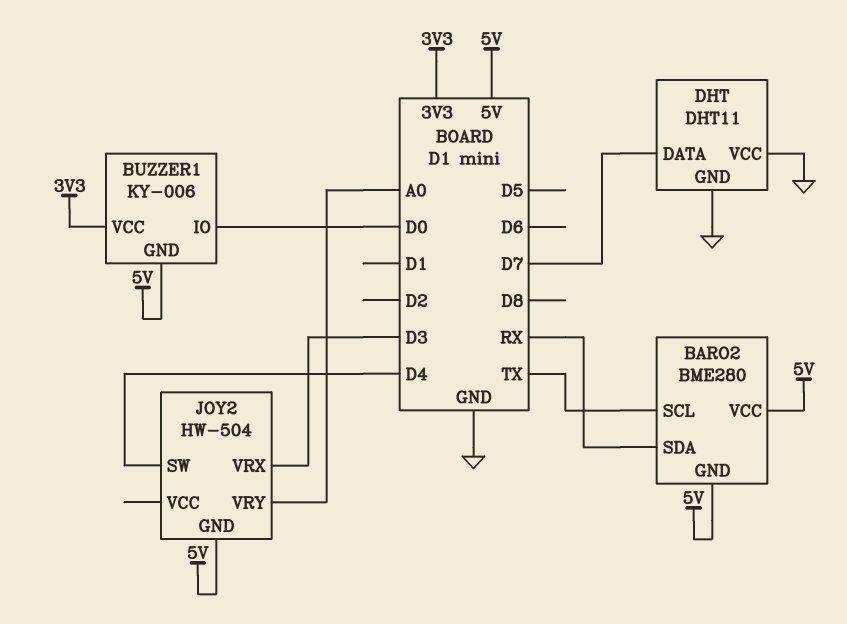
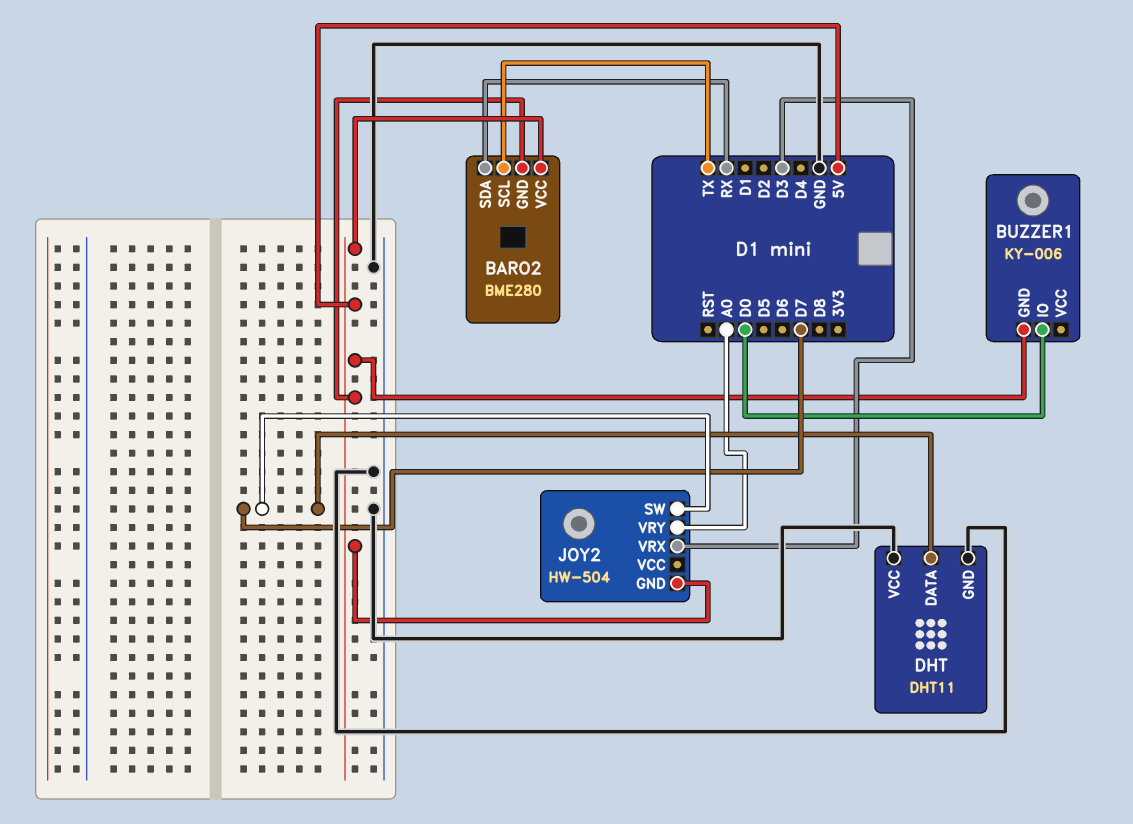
BUZZER1 pin VCC: 3V3 -> none
JOY2 pin SW: D4 -> D7

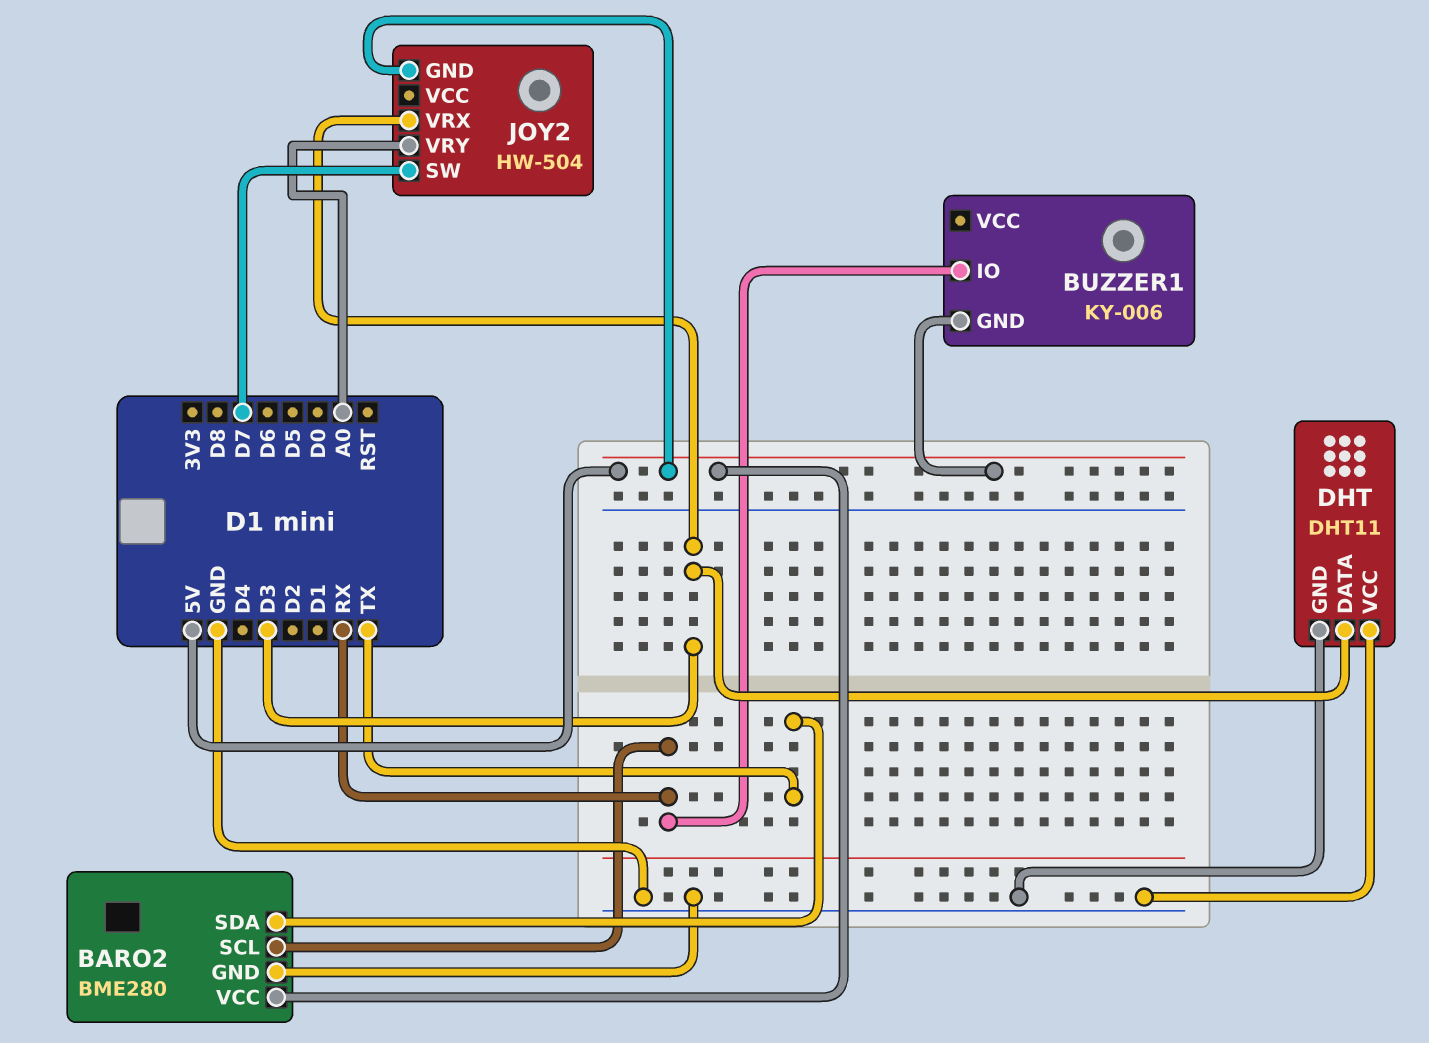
BARO2 pin GND: 5V -> GND
BARO2 pin SCL: TX -> RX
BARO2 pin SDA: RX -> TX
BUZZER1 pin IO: D0 -> RX
DHT pin DATA: D7 -> D3

